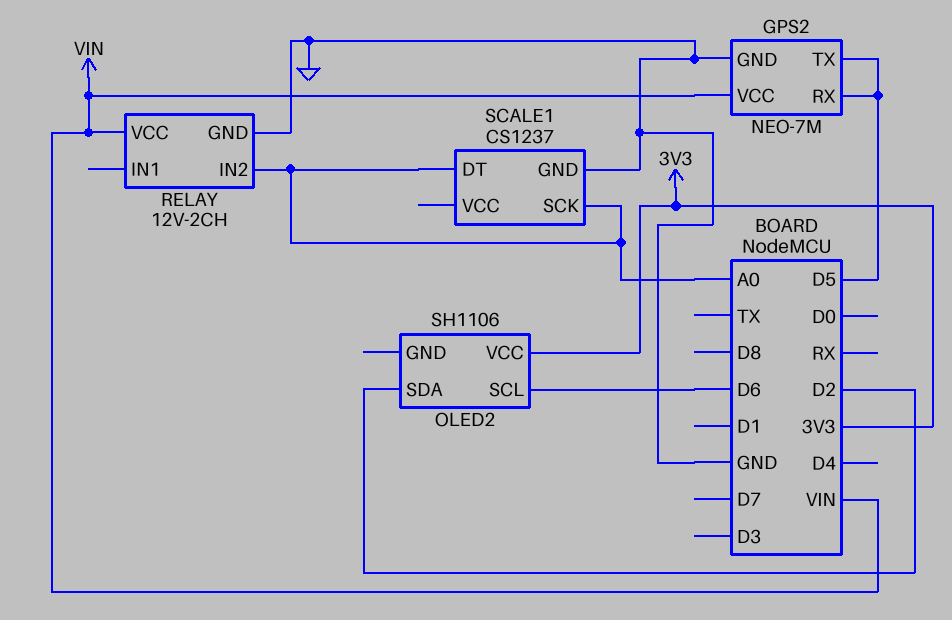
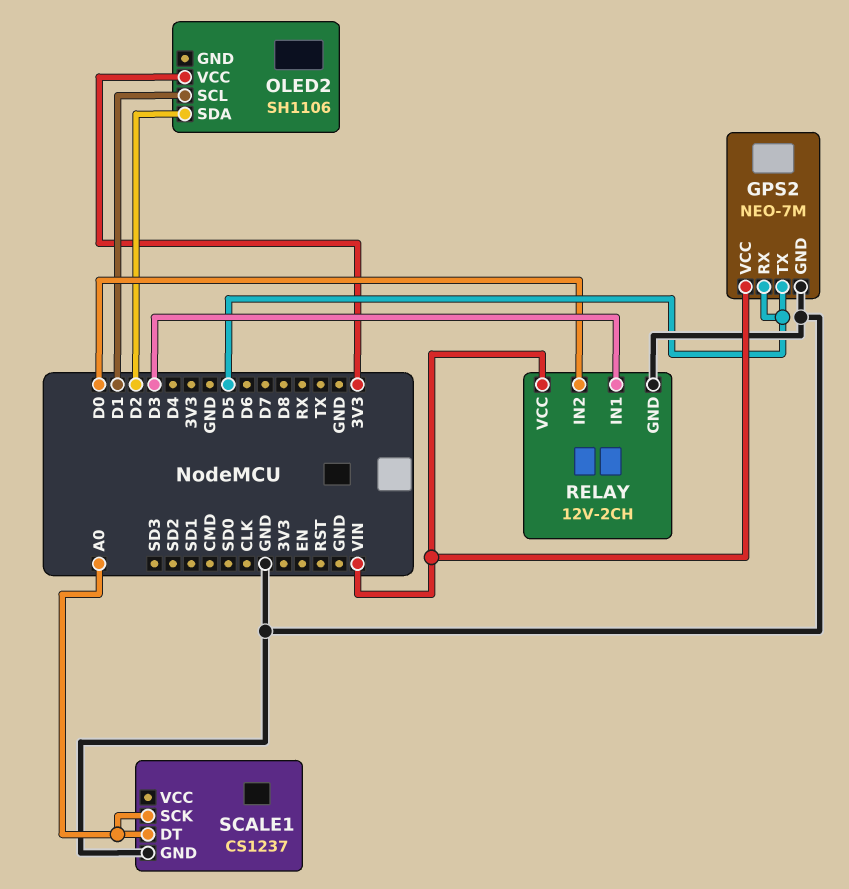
OLED2 pin SCL: D6 -> D1
RELAY pin IN1: none -> D3
RELAY pin IN2: A0 -> D0

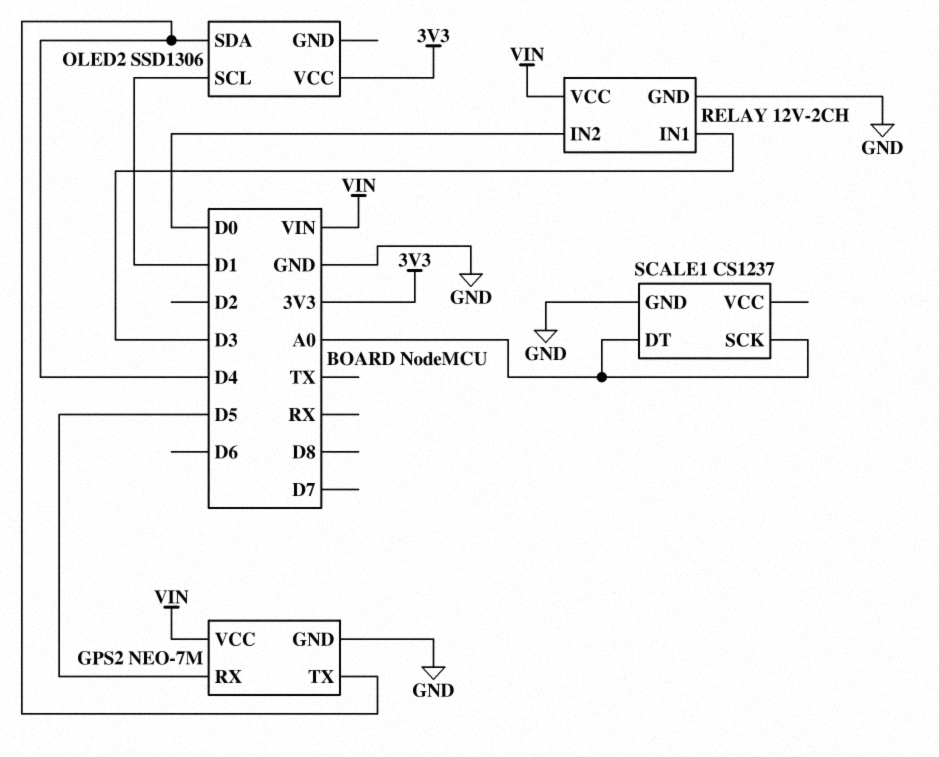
GPS2 pin TX: D5 -> D4
OLED2: SH1106 -> SSD1306
OLED2 pin SDA: D2 -> D4

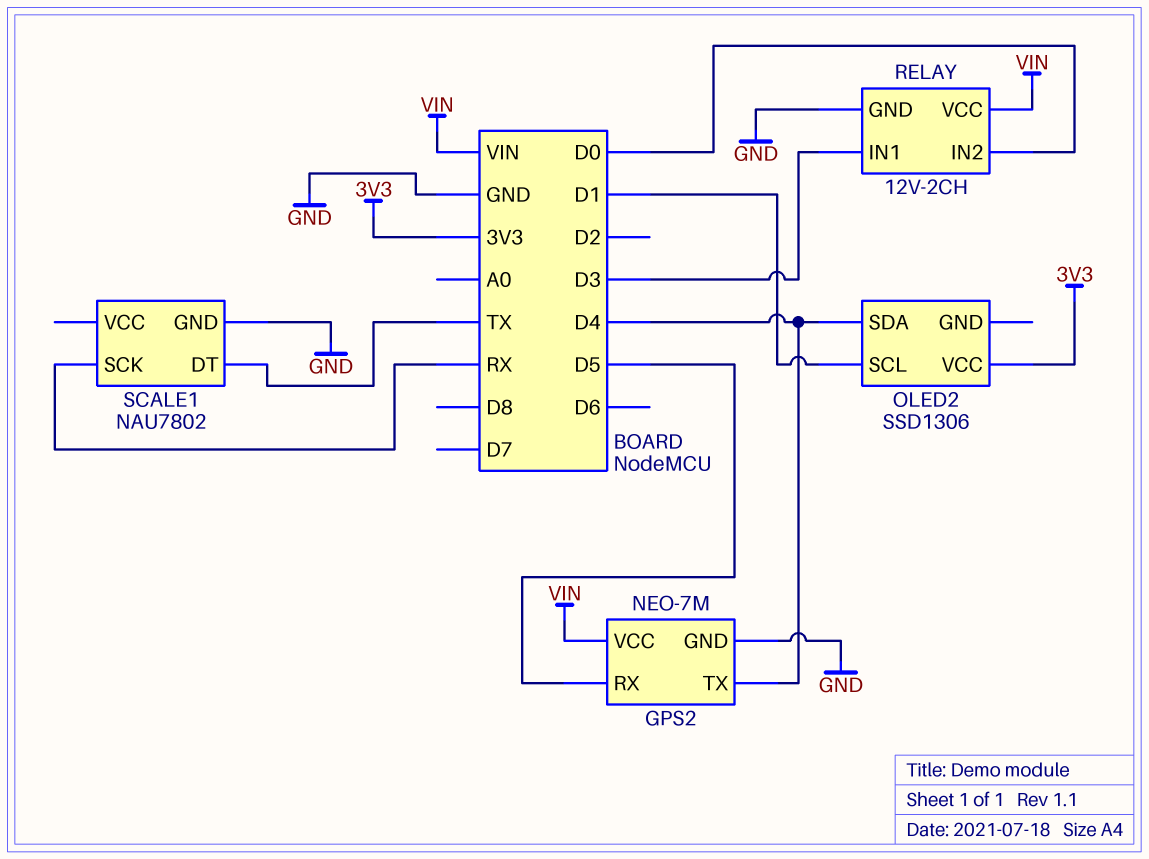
SCALE1: CS1237 -> NAU7802
SCALE1 pin DT: A0 -> TX
SCALE1 pin SCK: A0 -> RX

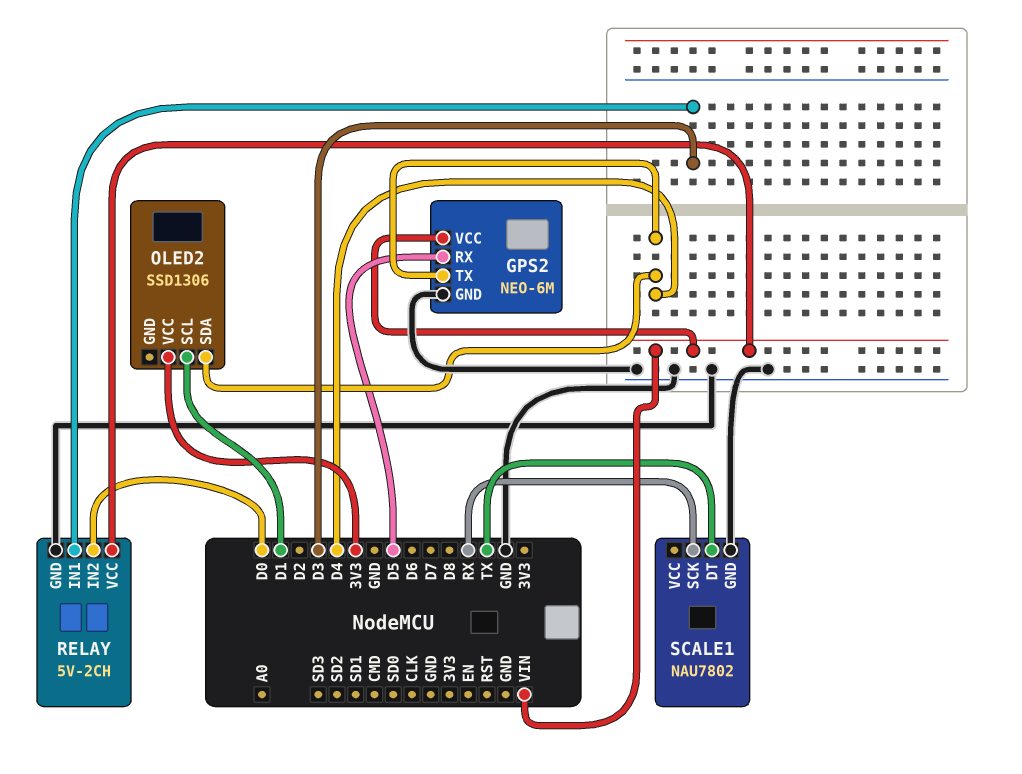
GPS2: NEO-7M -> NEO-6M
RELAY: 12V-2CH -> 5V-2CH

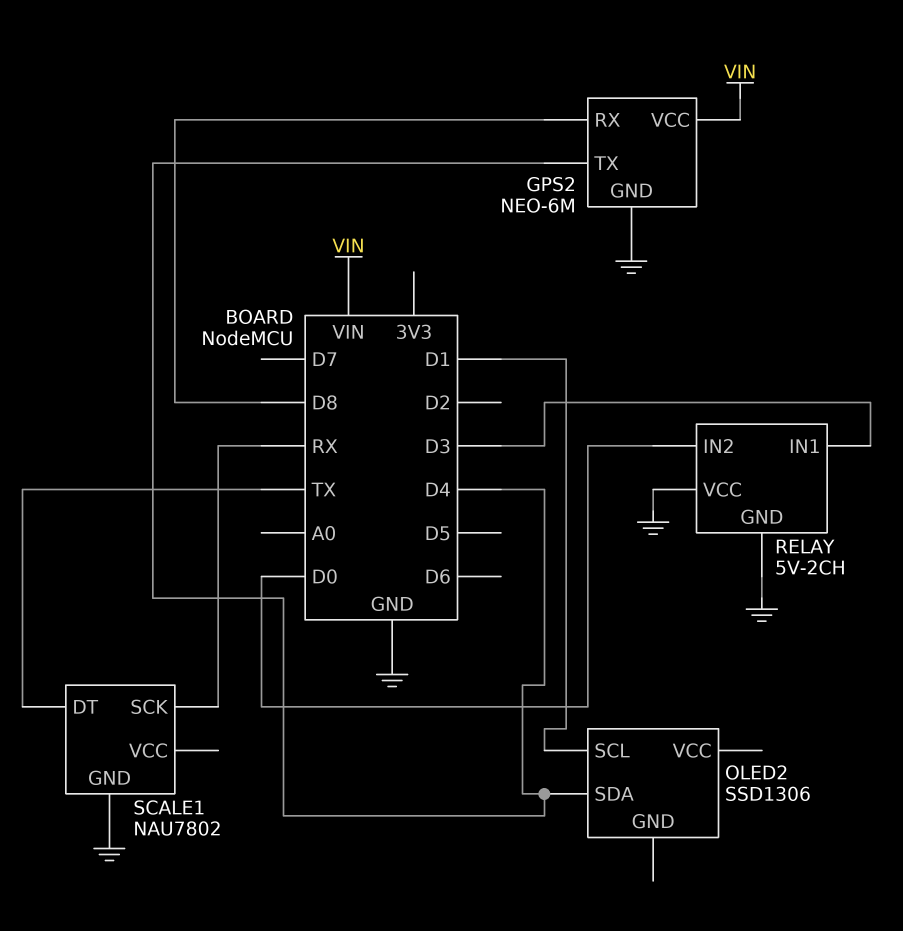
GPS2 pin RX: D5 -> D8
OLED2 pin VCC: 3V3 -> none
RELAY pin VCC: VIN -> GND

